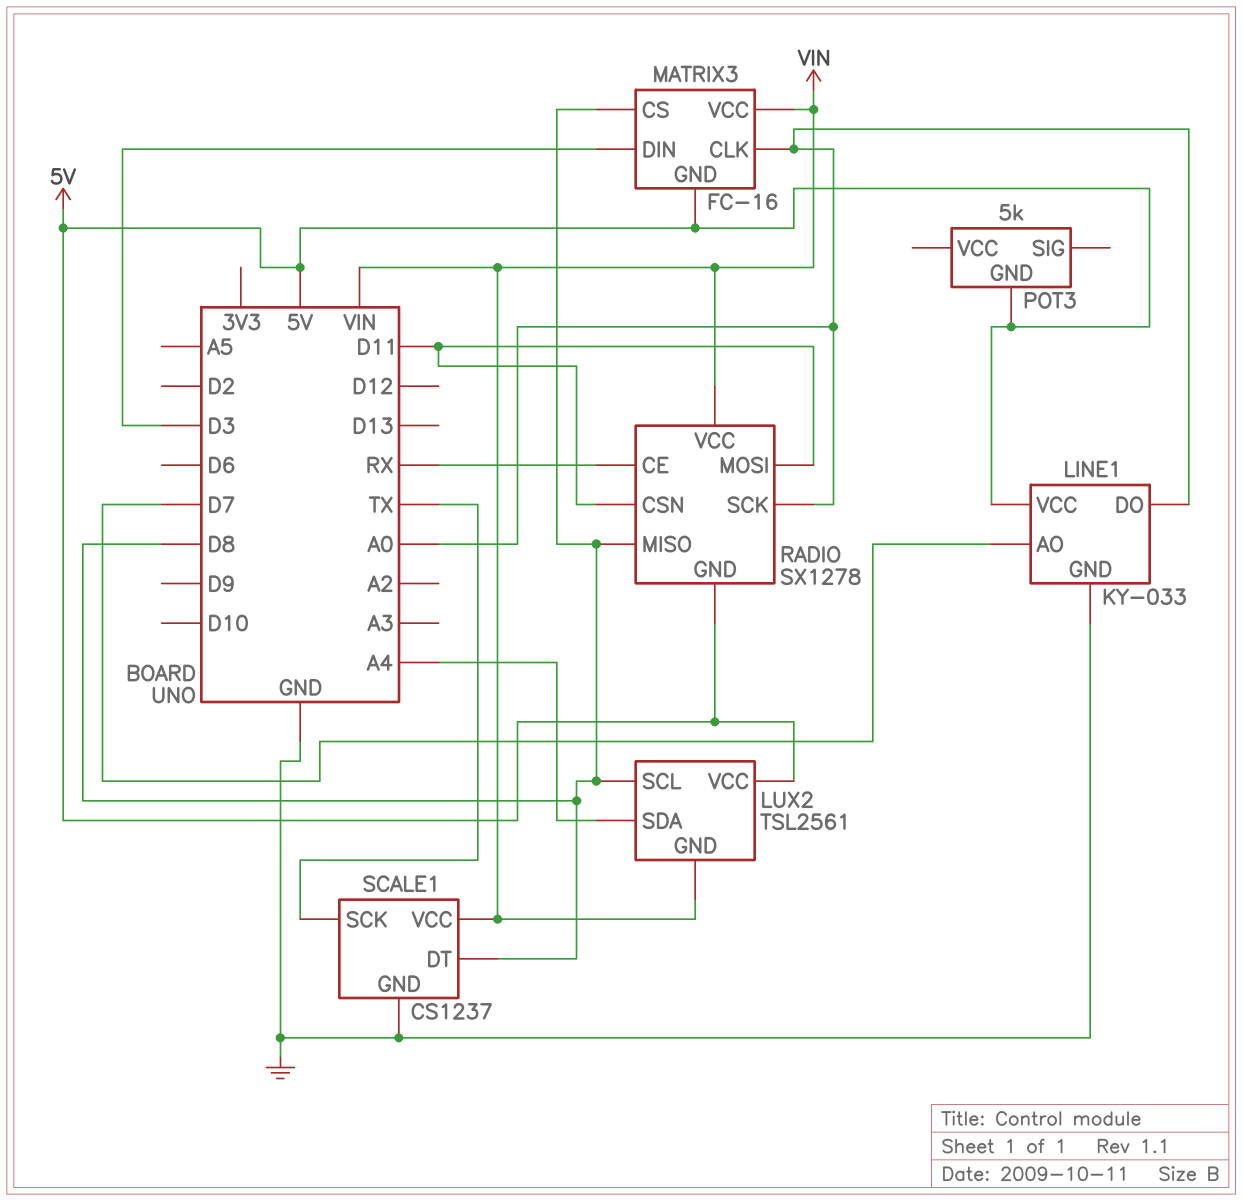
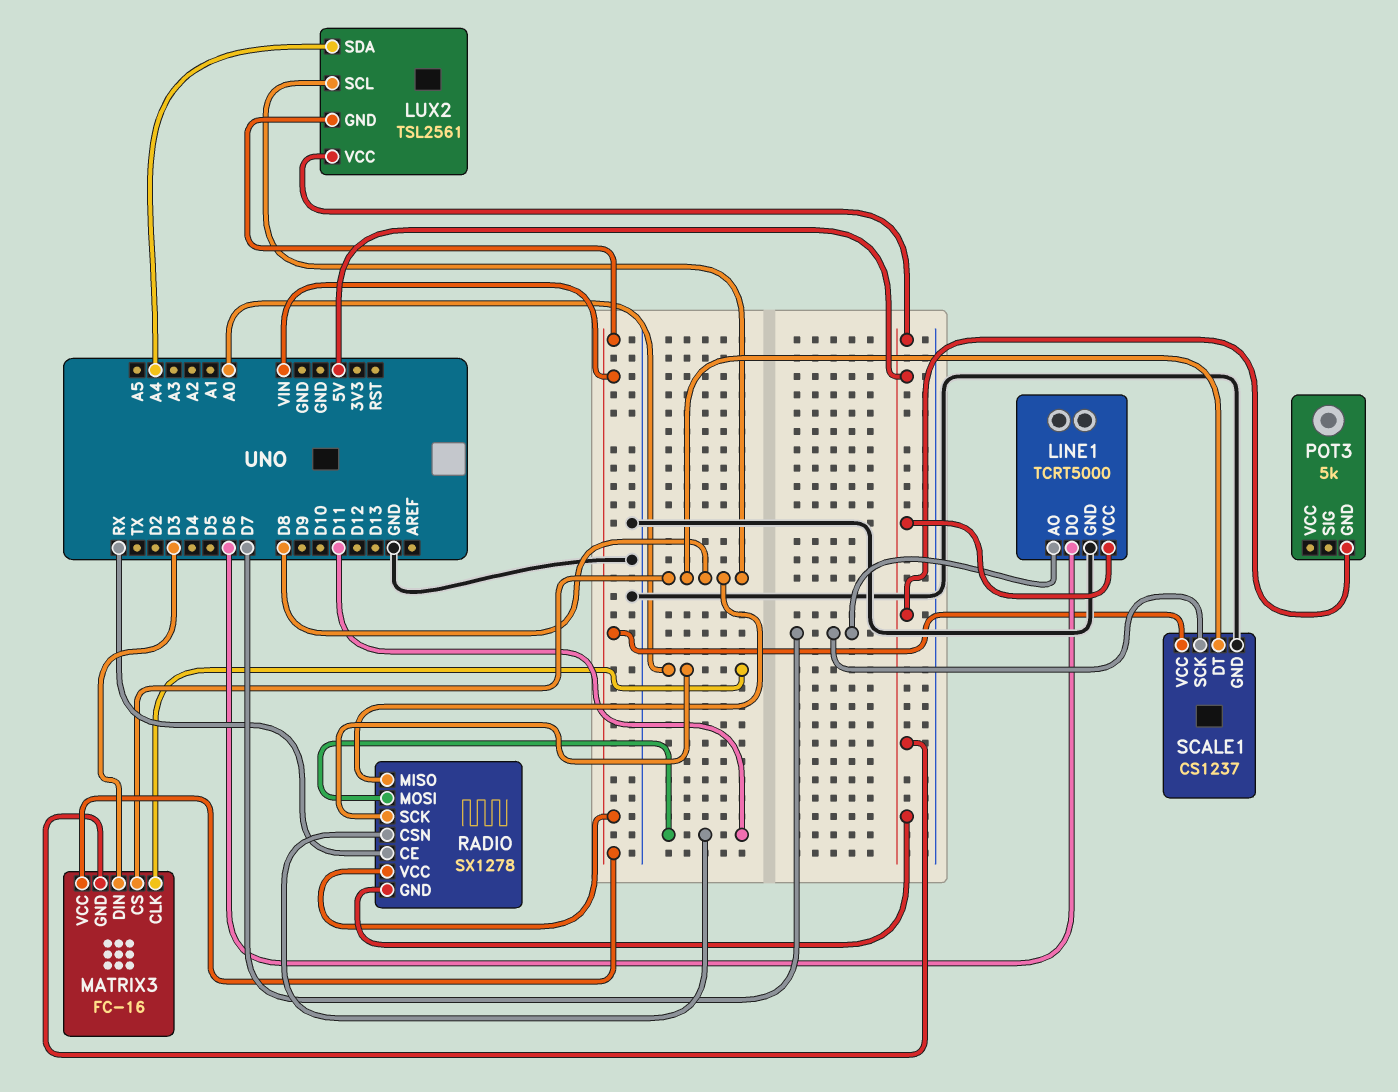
LINE1: KY-033 -> TCRT5000
LINE1 pin DO: A0 -> D6
SCALE1 pin SCK: TX -> D7

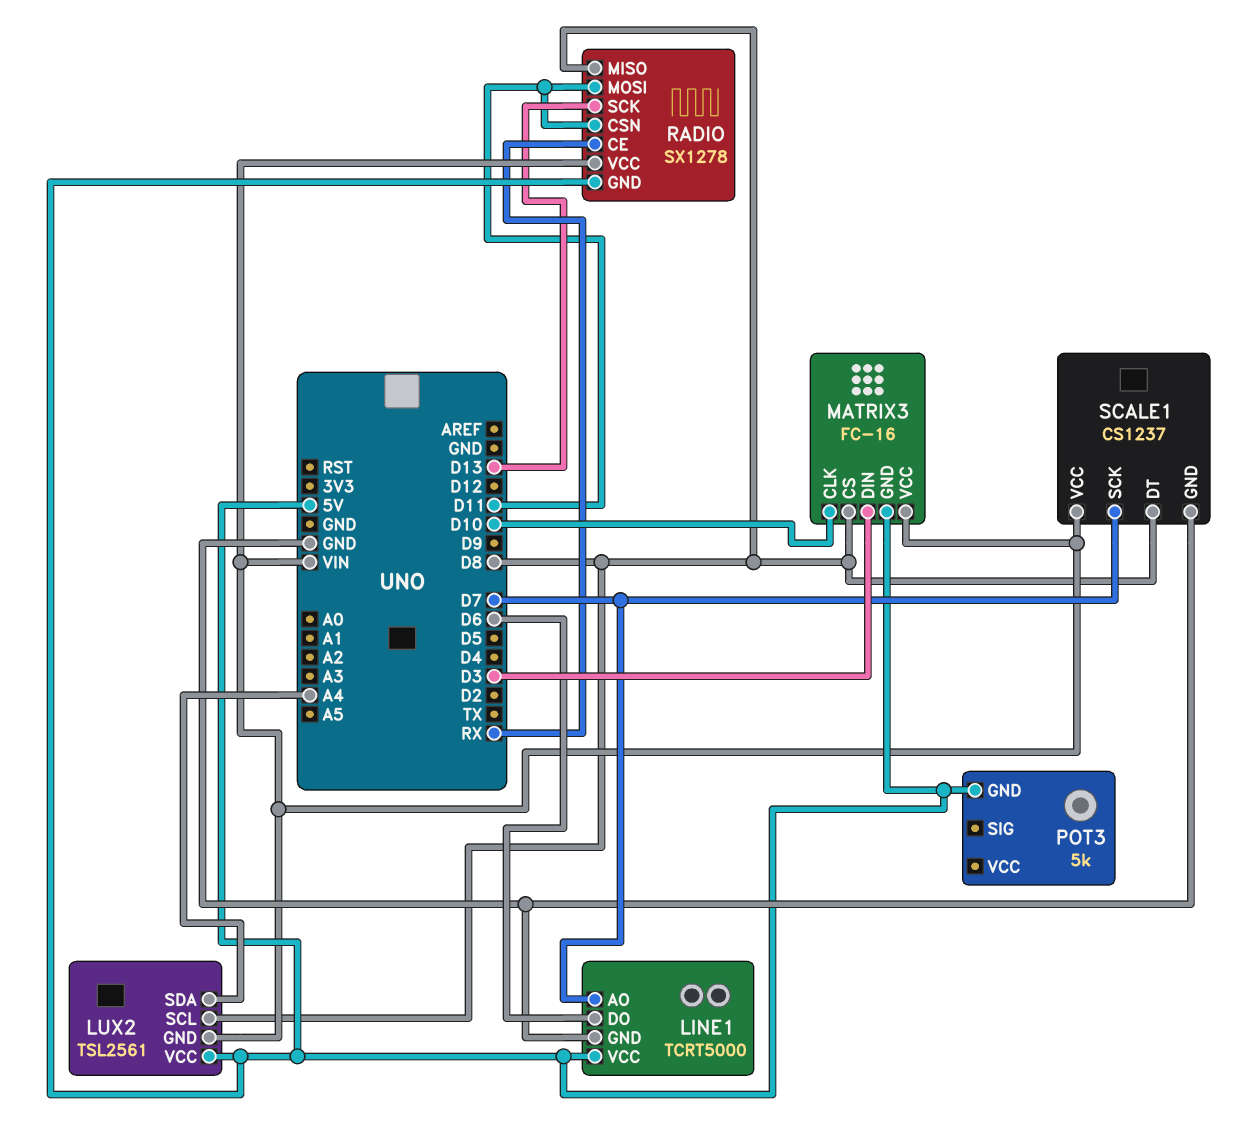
MATRIX3 pin CLK: A0 -> D10
RADIO pin SCK: A0 -> D13

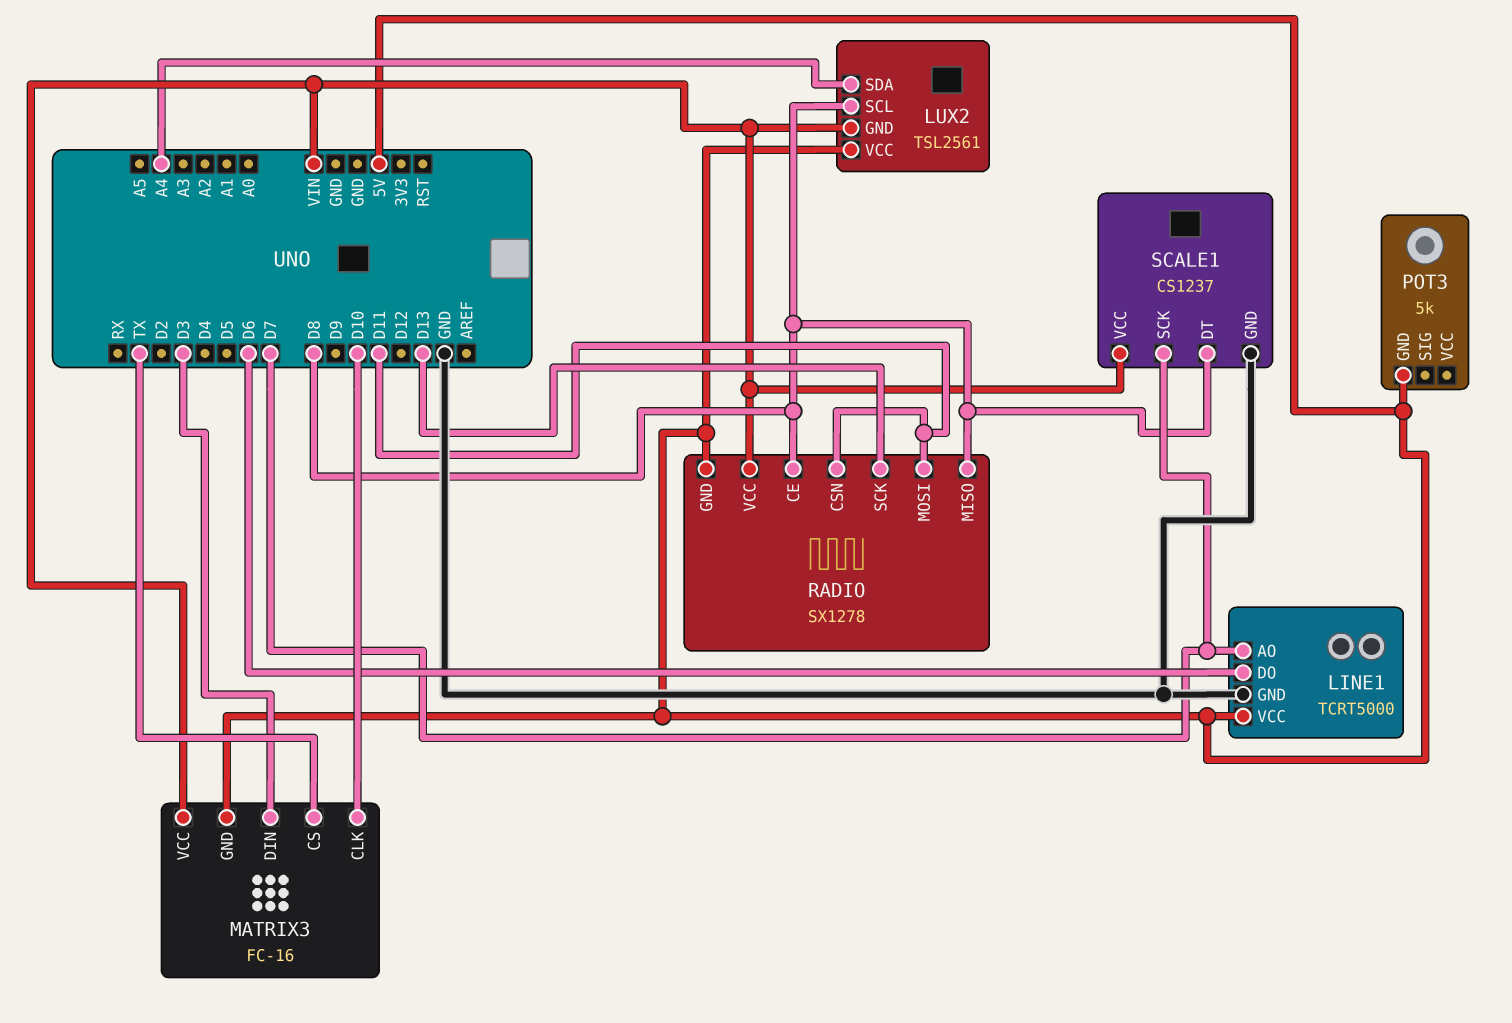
MATRIX3 pin CS: D8 -> TX
RADIO pin CE: RX -> D8

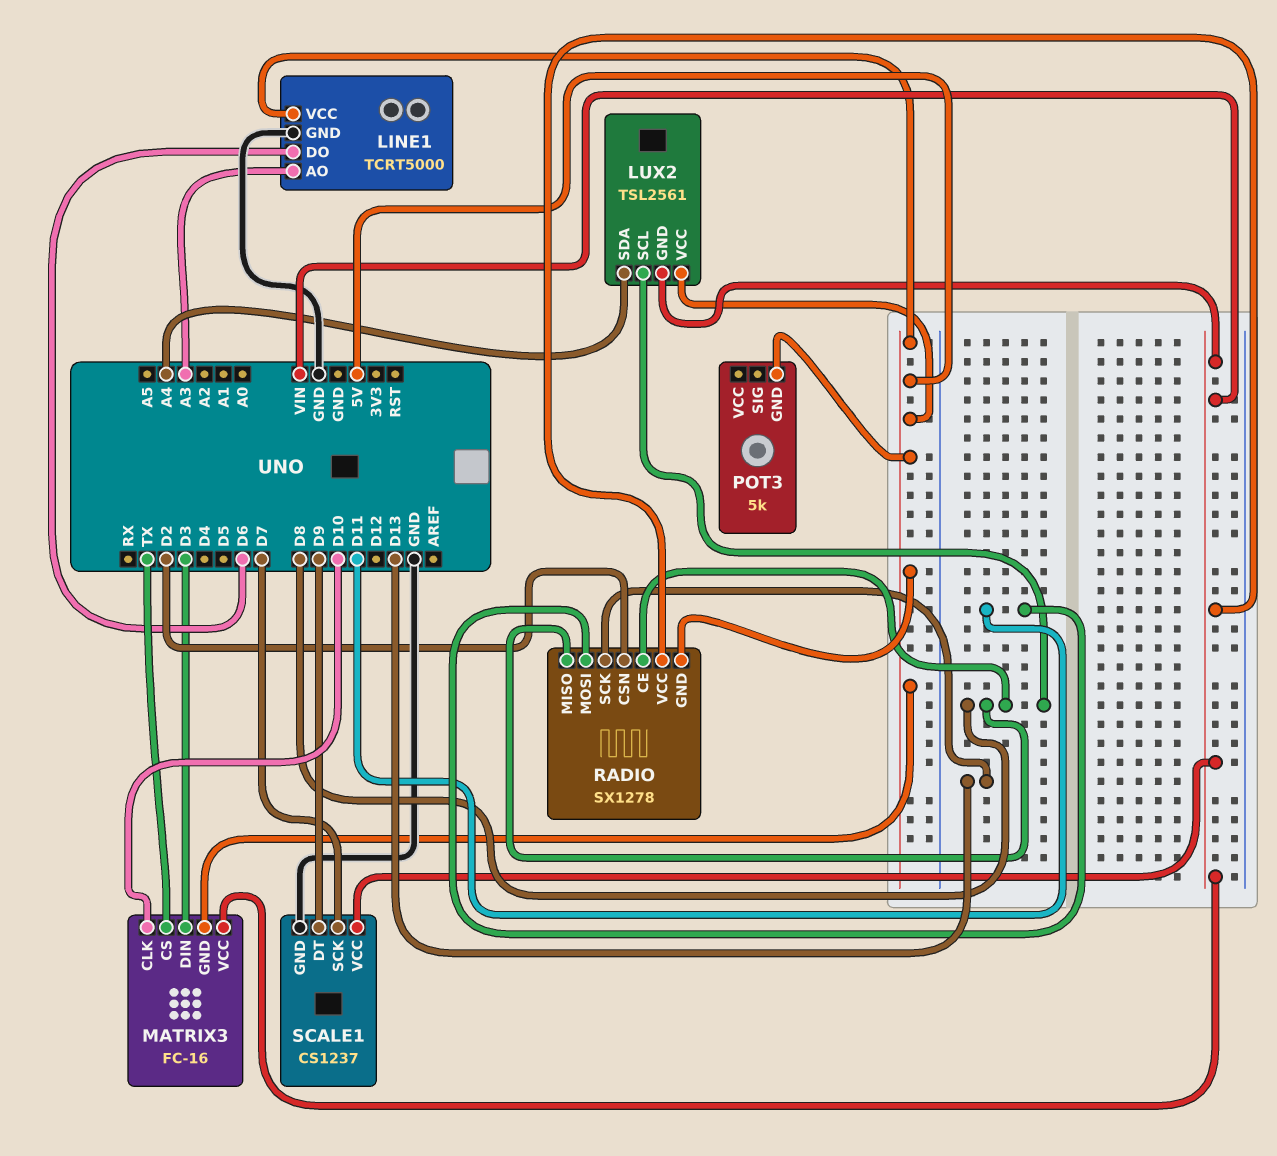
LINE1 pin AO: D7 -> A3
RADIO pin CSN: D11 -> D2
SCALE1 pin DT: D8 -> D9

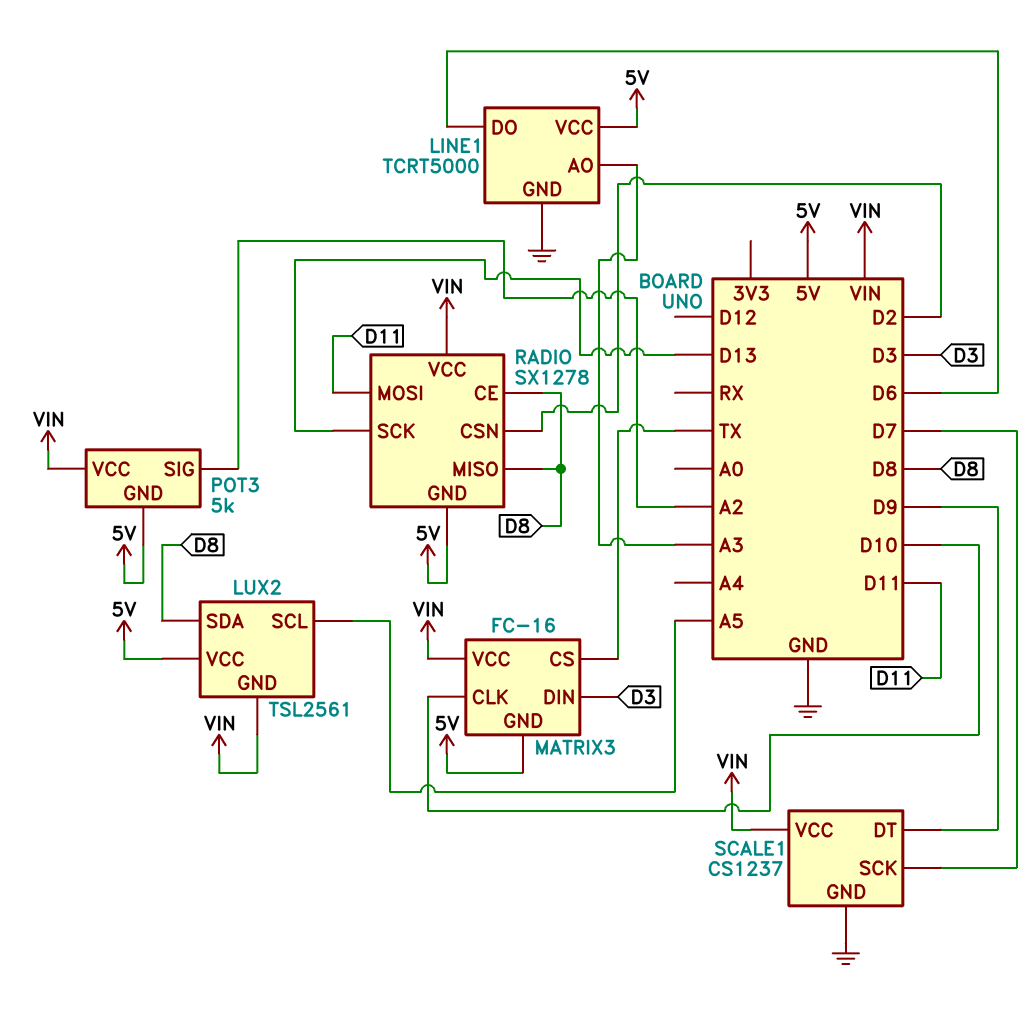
LUX2 pin SCL: D8 -> A5
LUX2 pin SDA: A4 -> D8
POT3 pin SIG: none -> A2
POT3 pin VCC: none -> VIN

